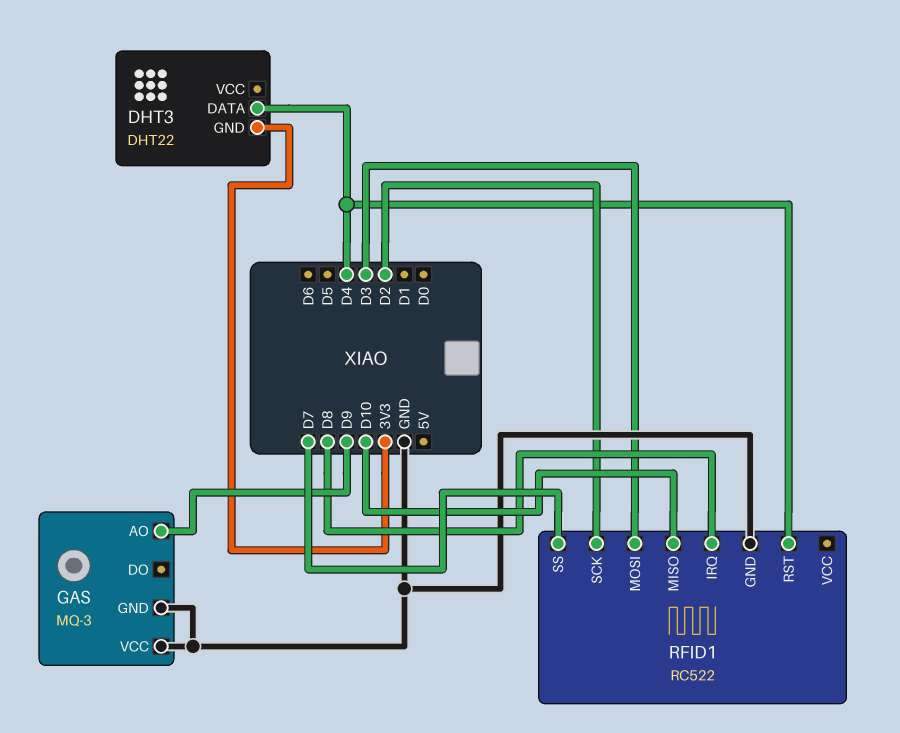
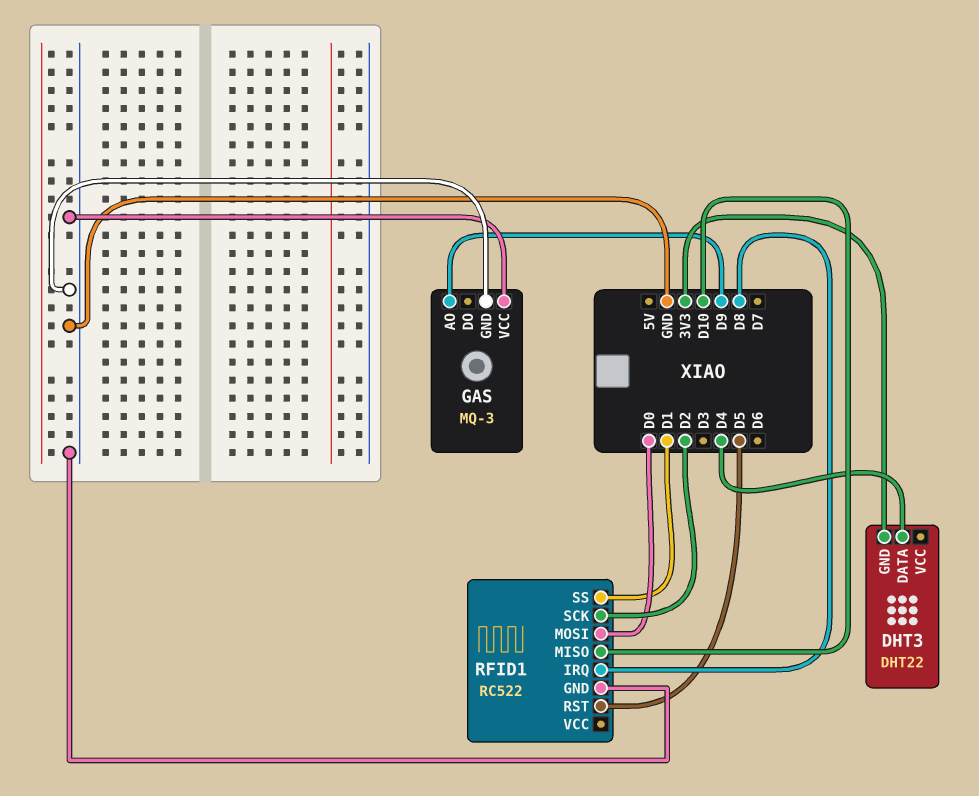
RFID1 pin MOSI: D3 -> D0
RFID1 pin RST: D4 -> D5
RFID1 pin SS: D7 -> D1

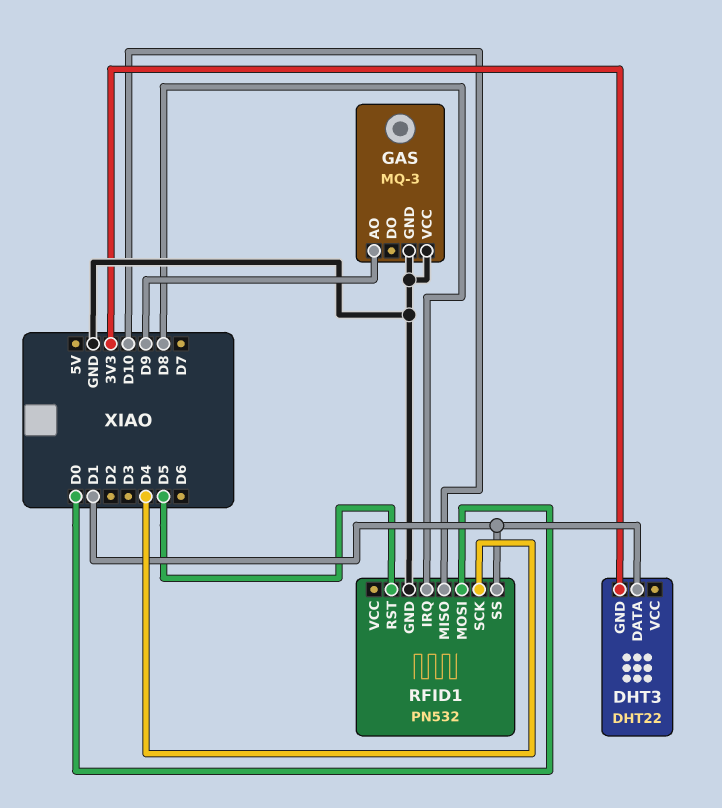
DHT3 pin DATA: D4 -> D1
RFID1: RC522 -> PN532
RFID1 pin SCK: D2 -> D4

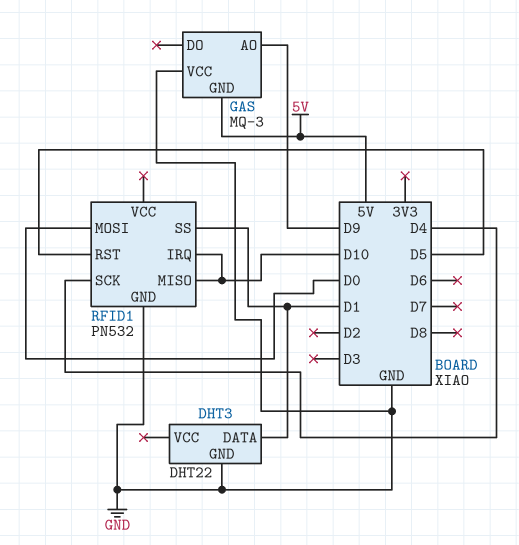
DHT3 pin GND: 3V3 -> GND
GAS pin GND: GND -> 5V
RFID1 pin IRQ: D8 -> D10

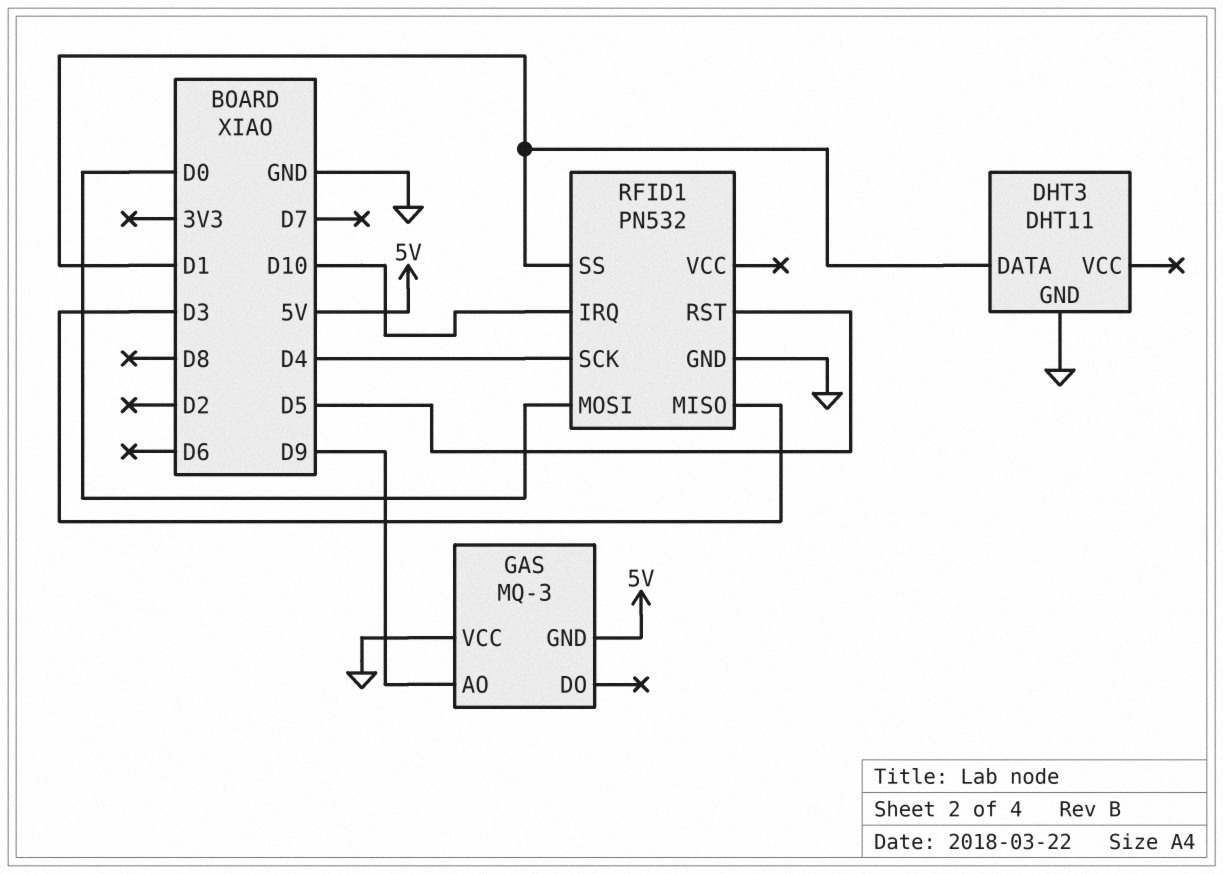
DHT3: DHT22 -> DHT11
RFID1 pin MISO: D10 -> D3

